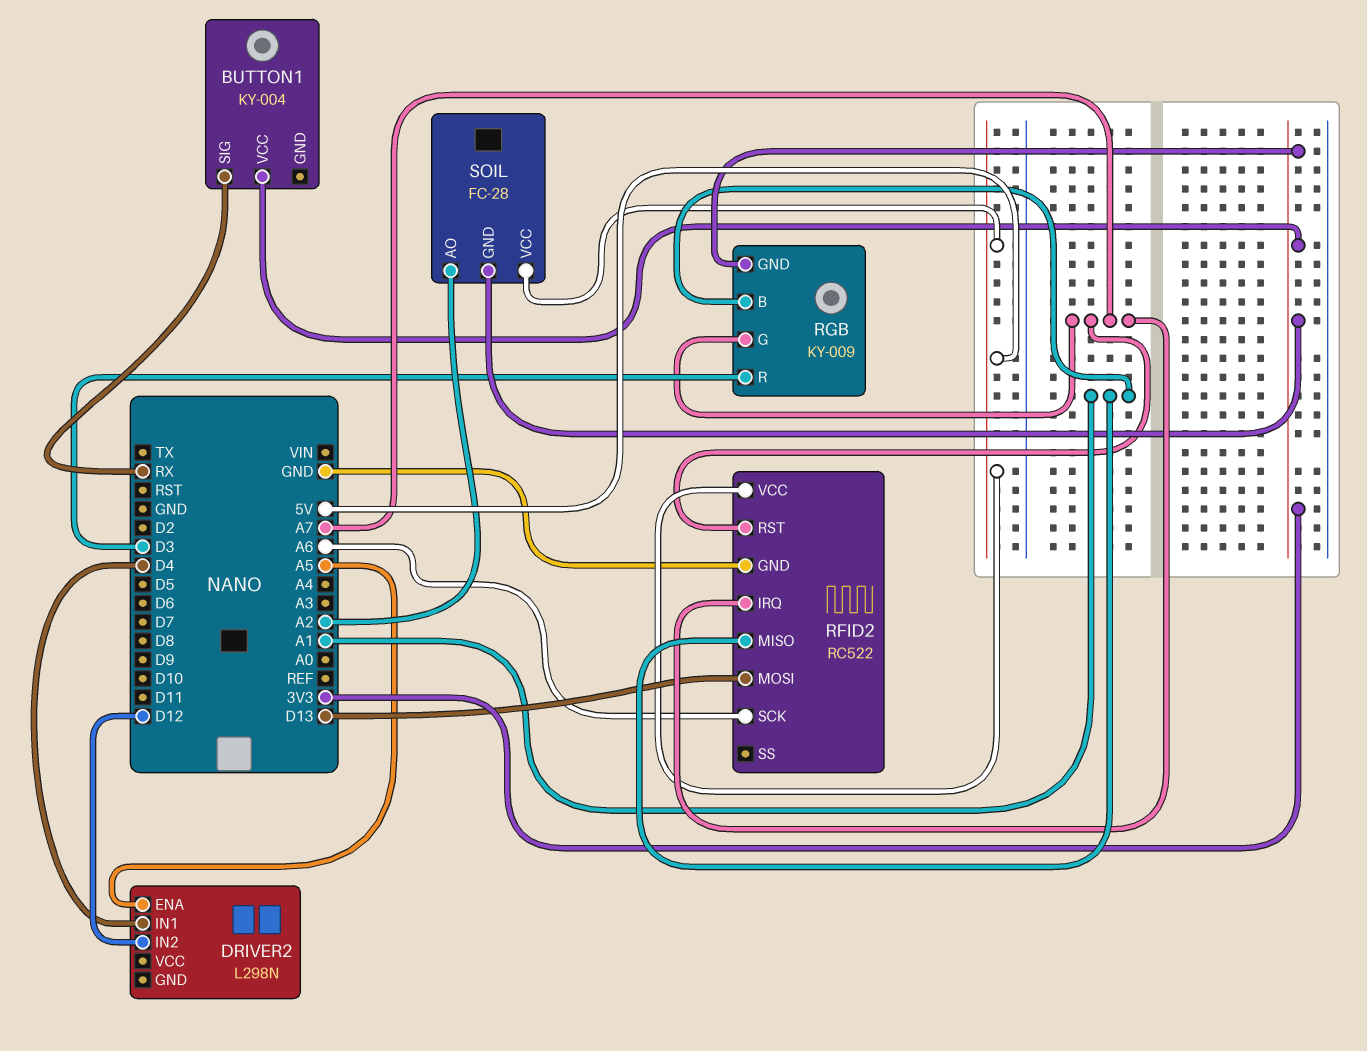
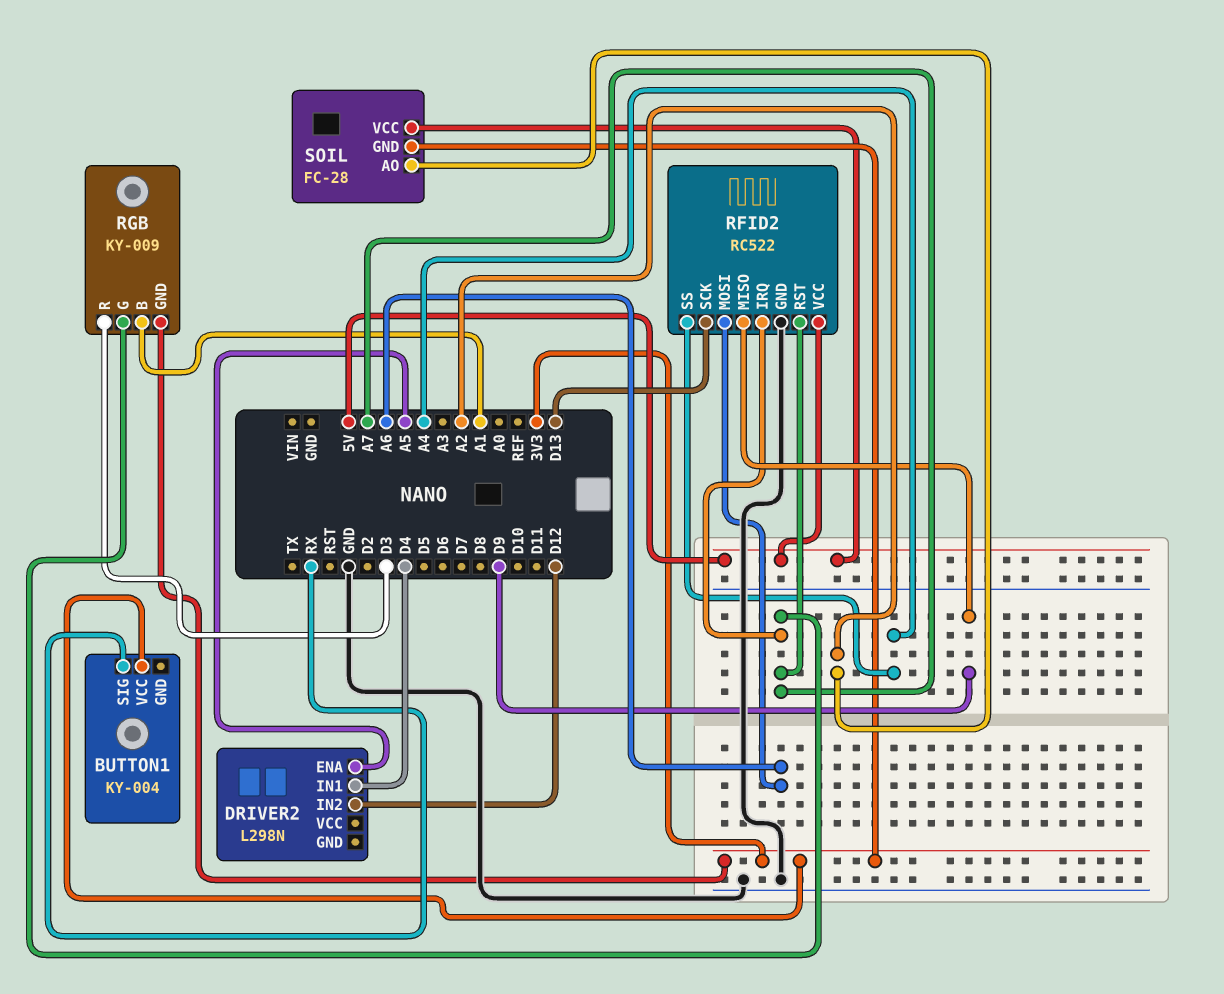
RFID2 pin MISO: A1 -> D9
RFID2 pin MOSI: D13 -> A6
RFID2 pin SCK: A6 -> D13
RFID2 pin SS: none -> A4

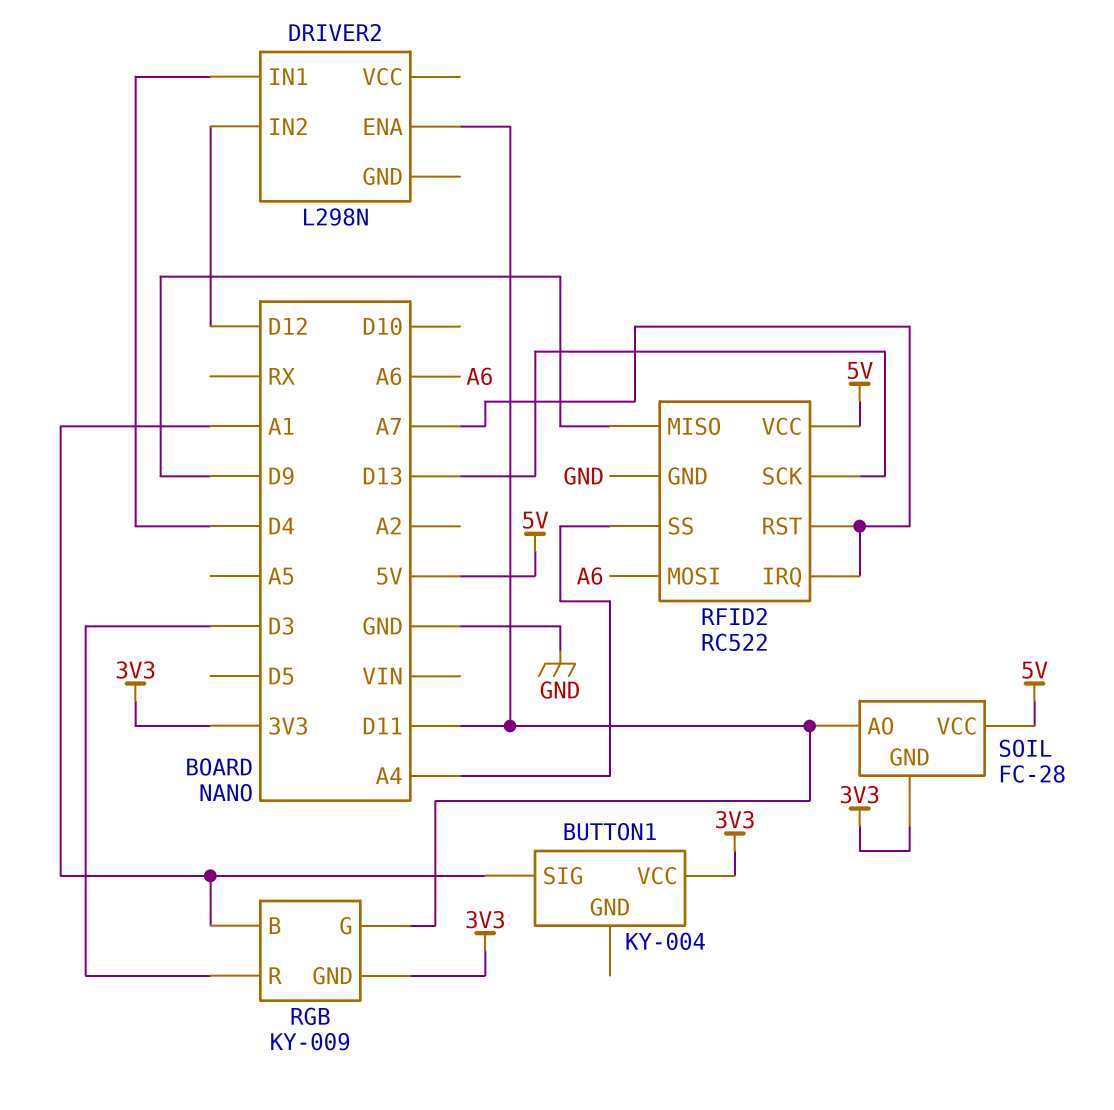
BUTTON1 pin SIG: RX -> A1
DRIVER2 pin ENA: A5 -> D11
RGB pin G: A7 -> D11
SOIL pin AO: A2 -> D11

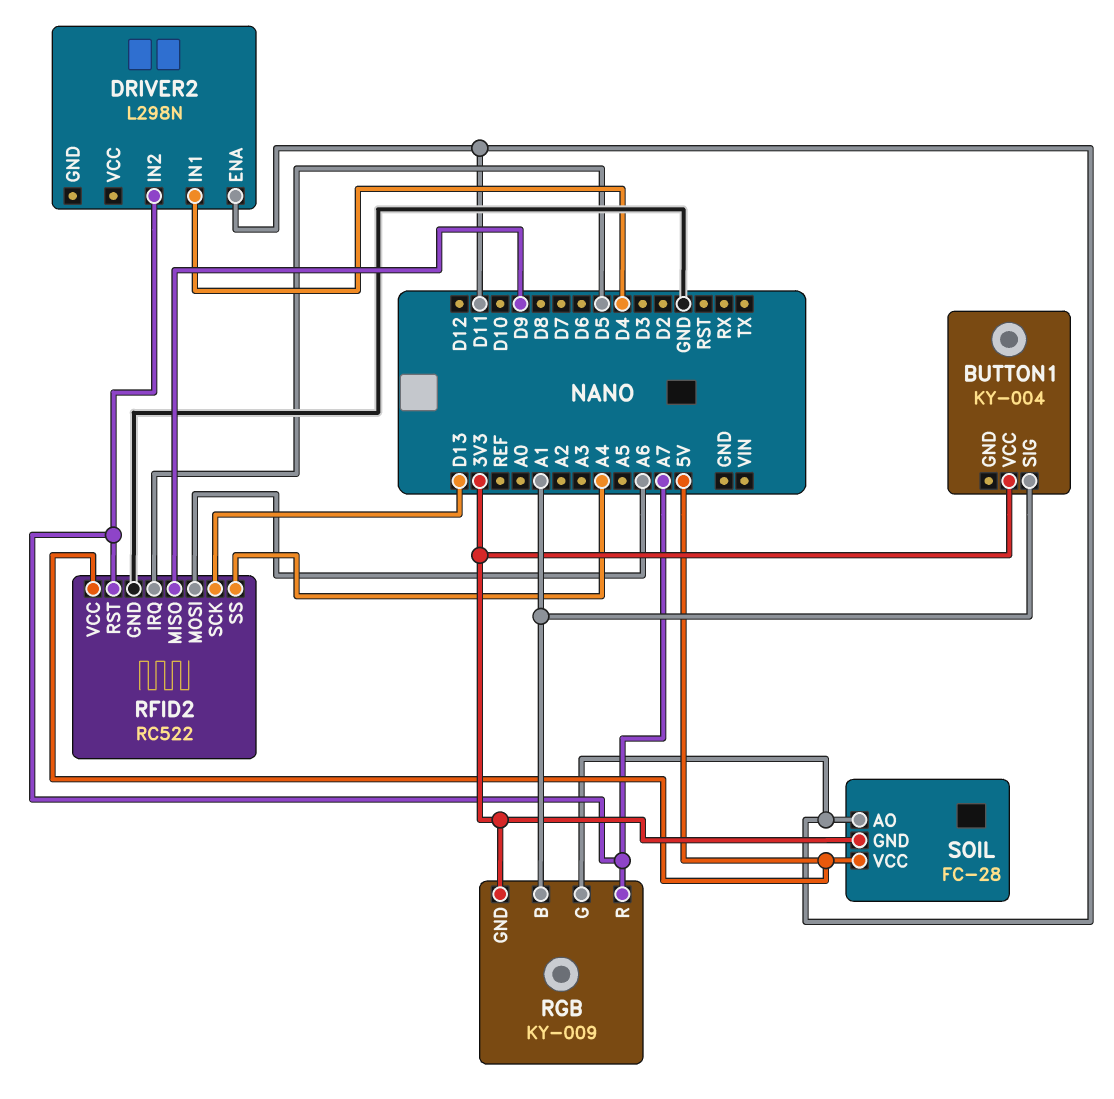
DRIVER2 pin IN2: D12 -> A7
RFID2 pin IRQ: A7 -> D5
RGB pin R: D3 -> A7

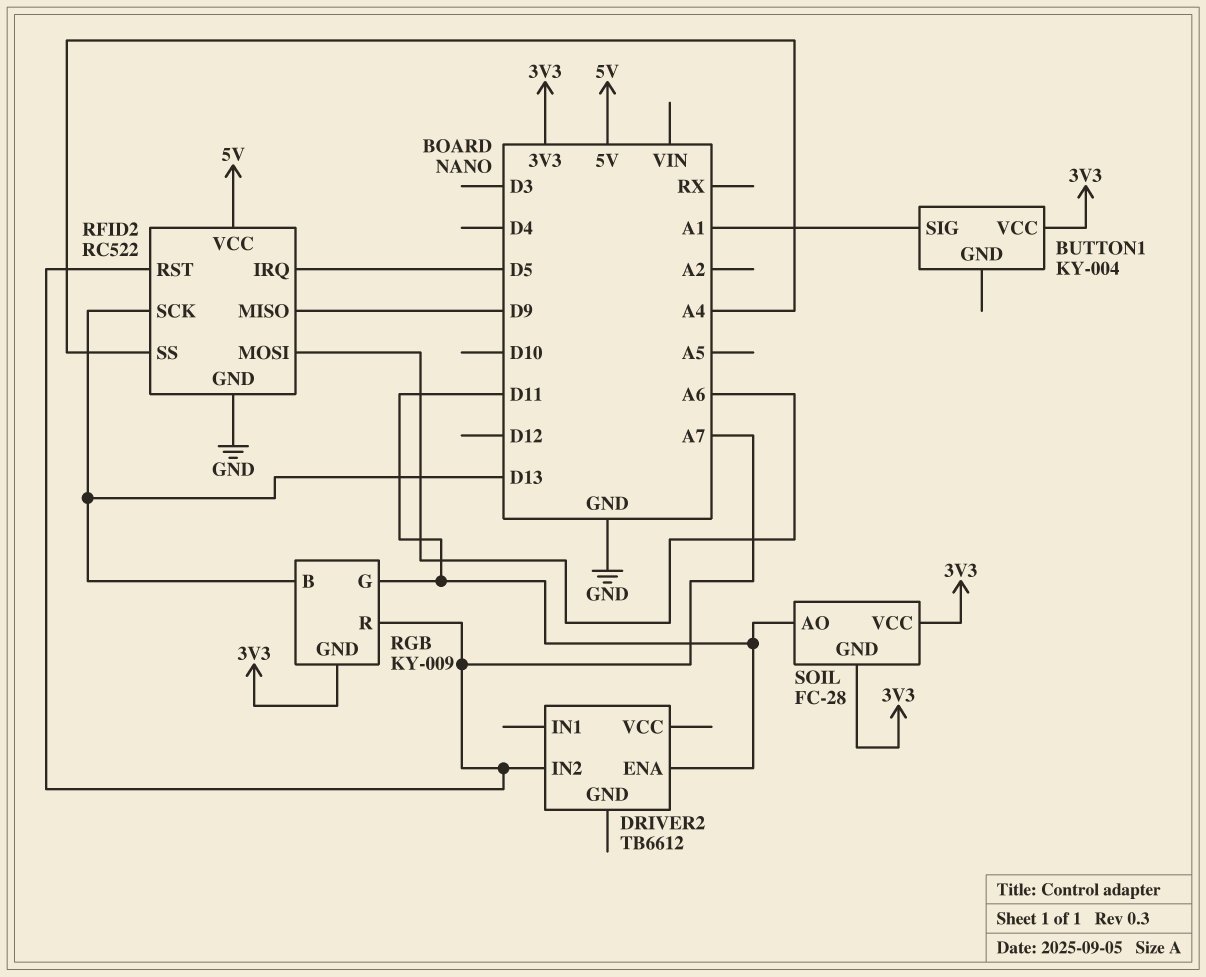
DRIVER2: L298N -> TB6612
DRIVER2 pin IN1: D4 -> none
RGB pin B: A1 -> D13
SOIL pin VCC: 5V -> 3V3

